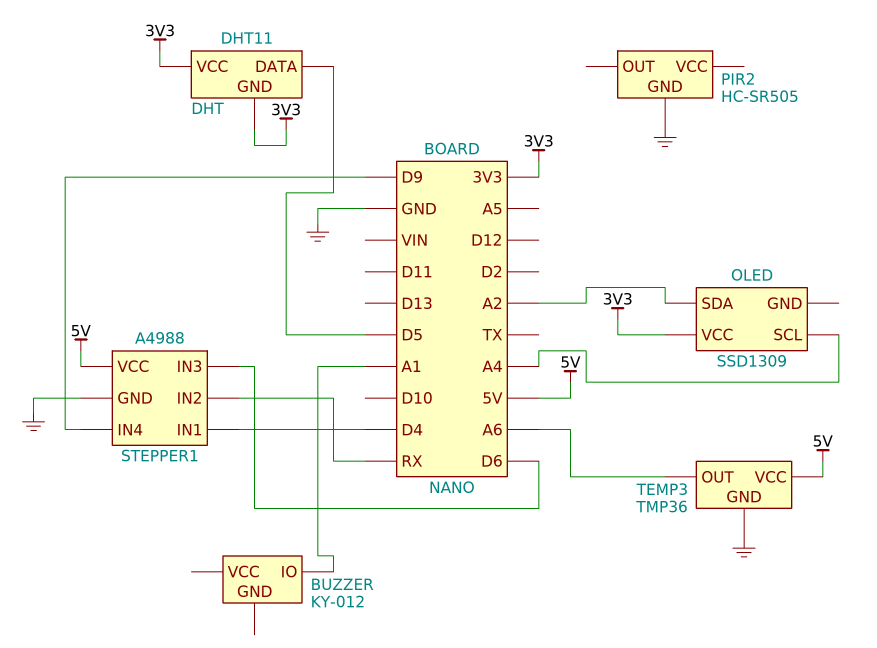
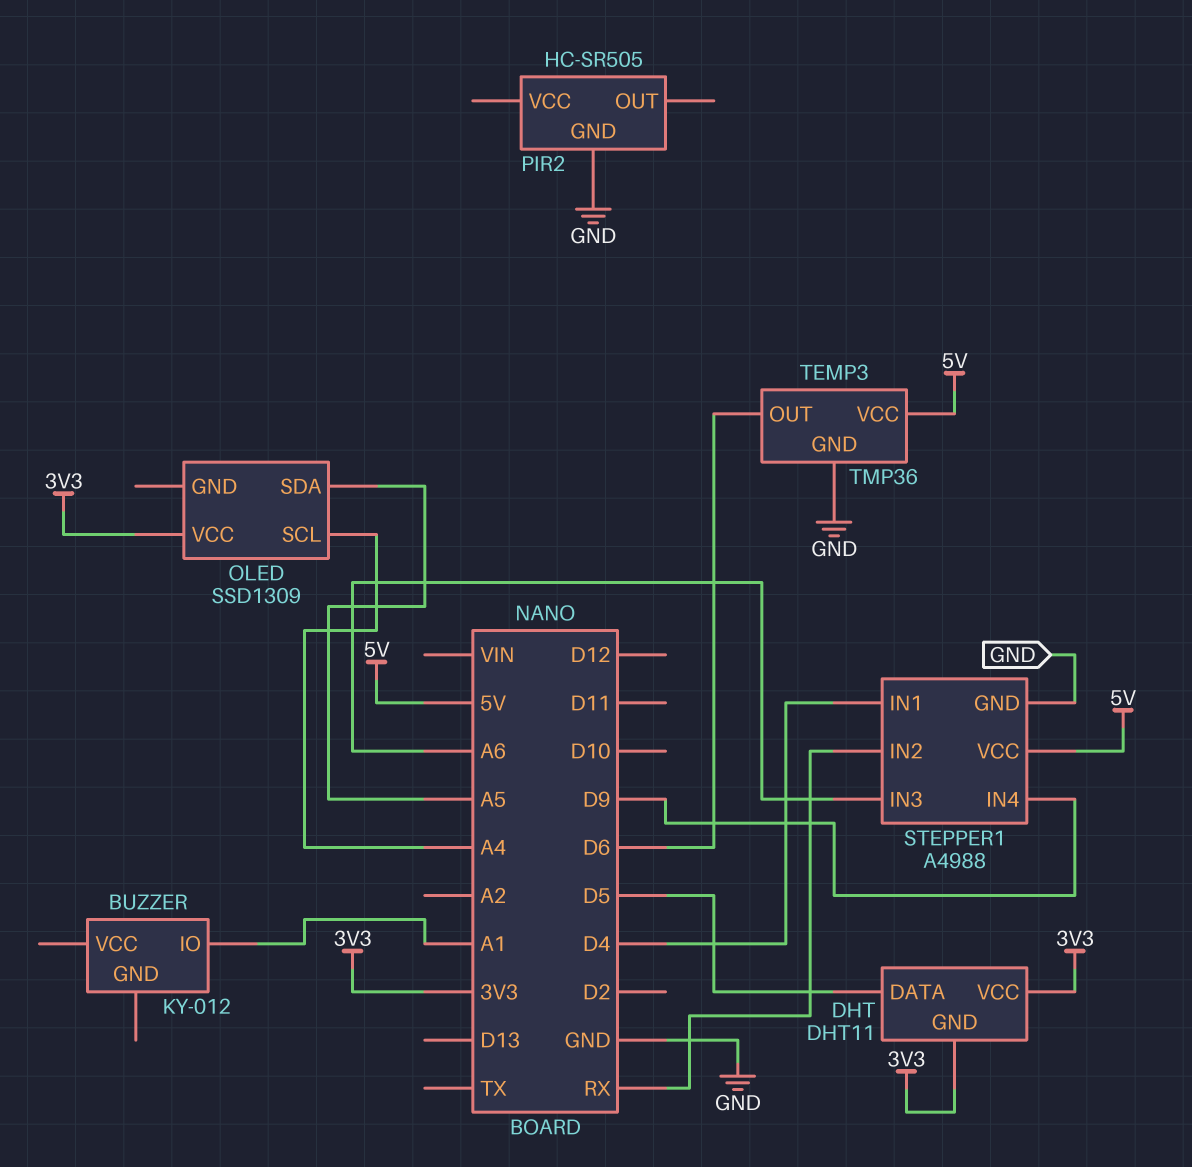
OLED pin SDA: A2 -> A5
STEPPER1 pin IN3: D6 -> A6
TEMP3 pin OUT: A6 -> D6

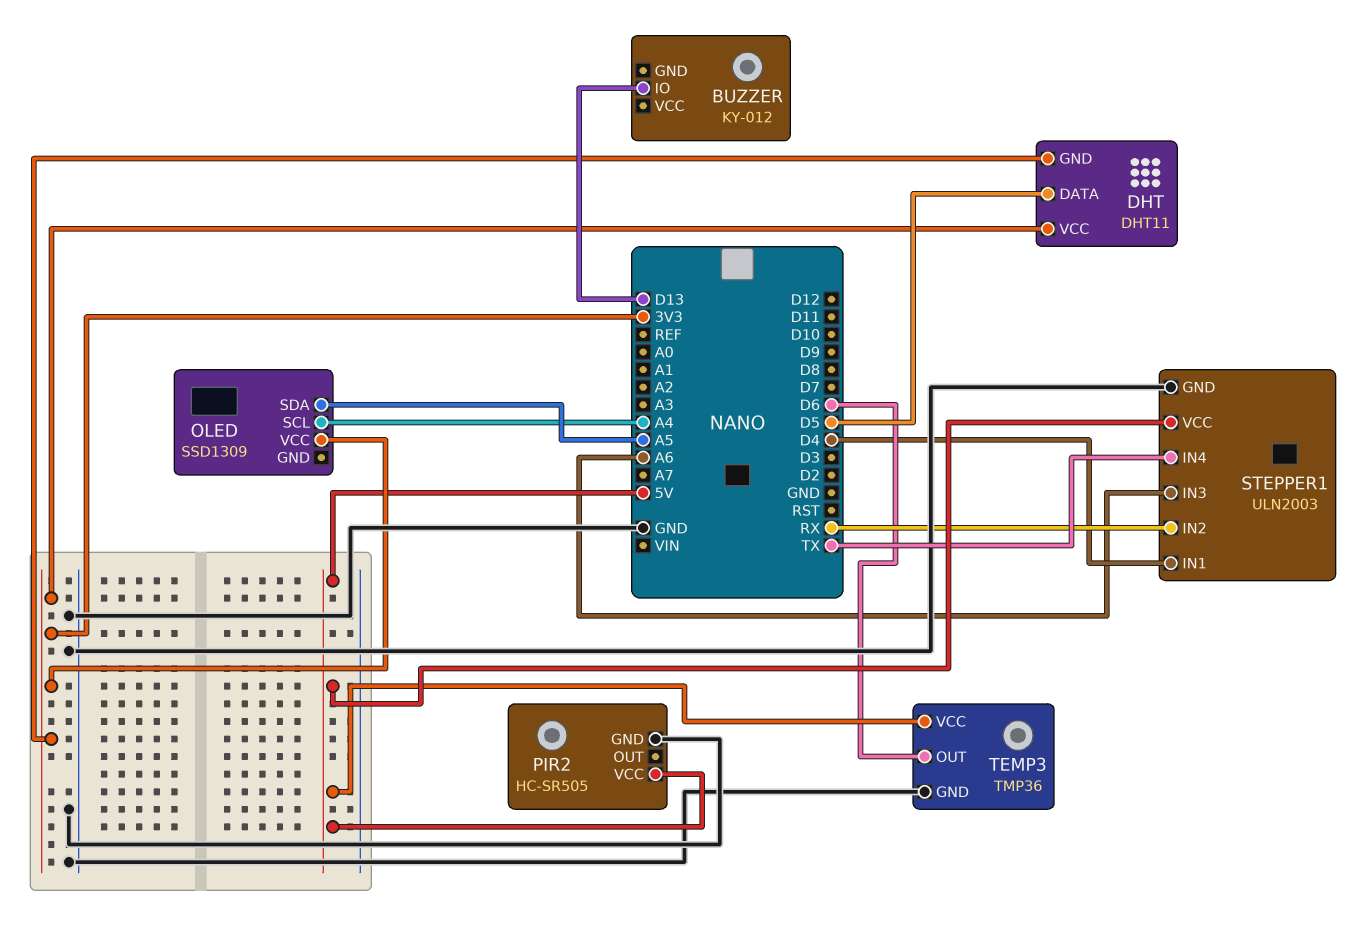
BUZZER pin IO: A1 -> D13
PIR2 pin VCC: none -> 5V
STEPPER1: A4988 -> ULN2003
STEPPER1 pin IN4: D9 -> TX

